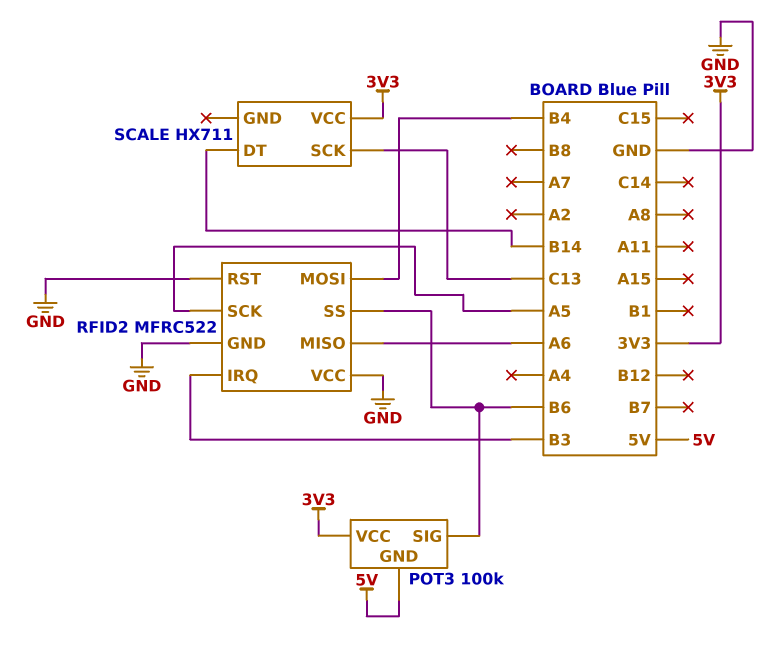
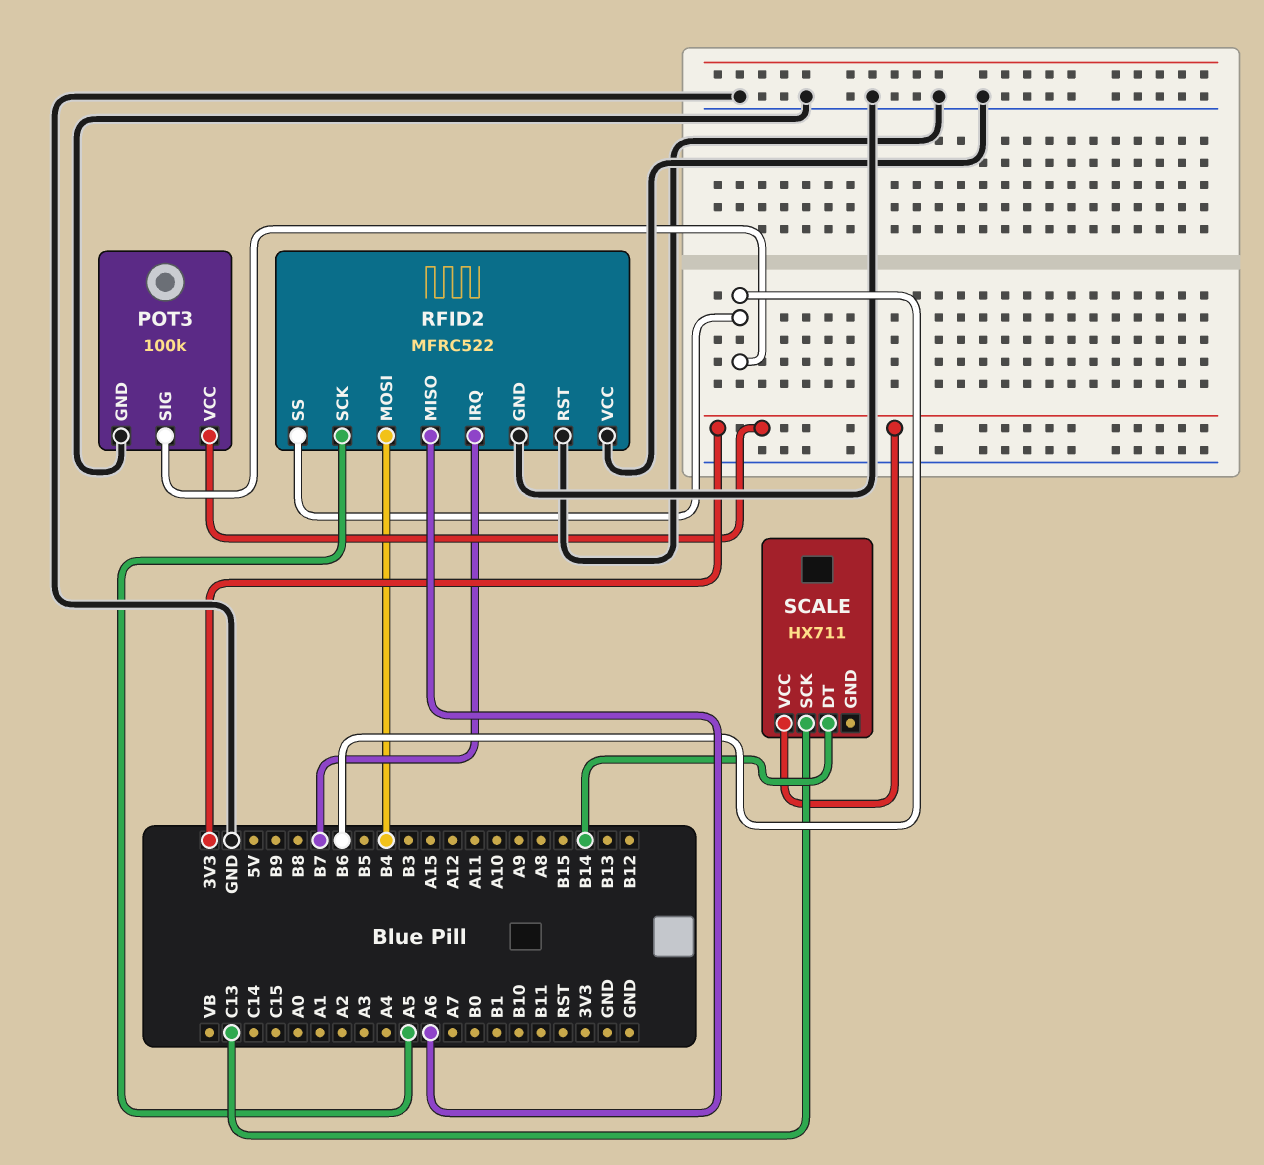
POT3 pin GND: 5V -> GND
RFID2 pin IRQ: B3 -> B7

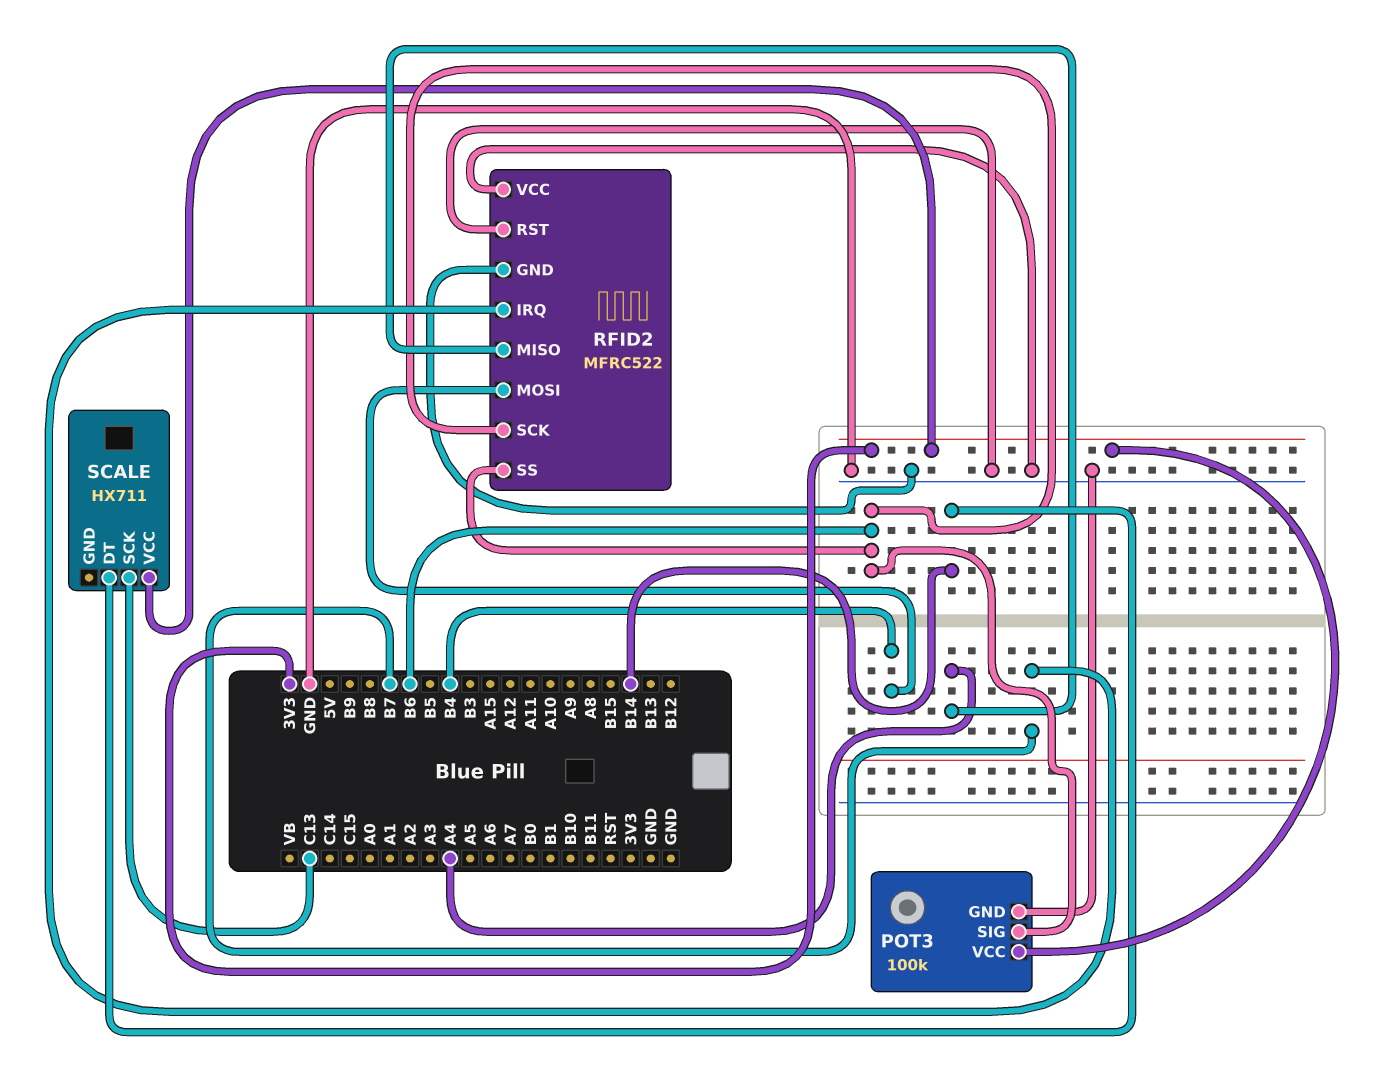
RFID2 pin MISO: A6 -> A4
RFID2 pin SCK: A5 -> B6

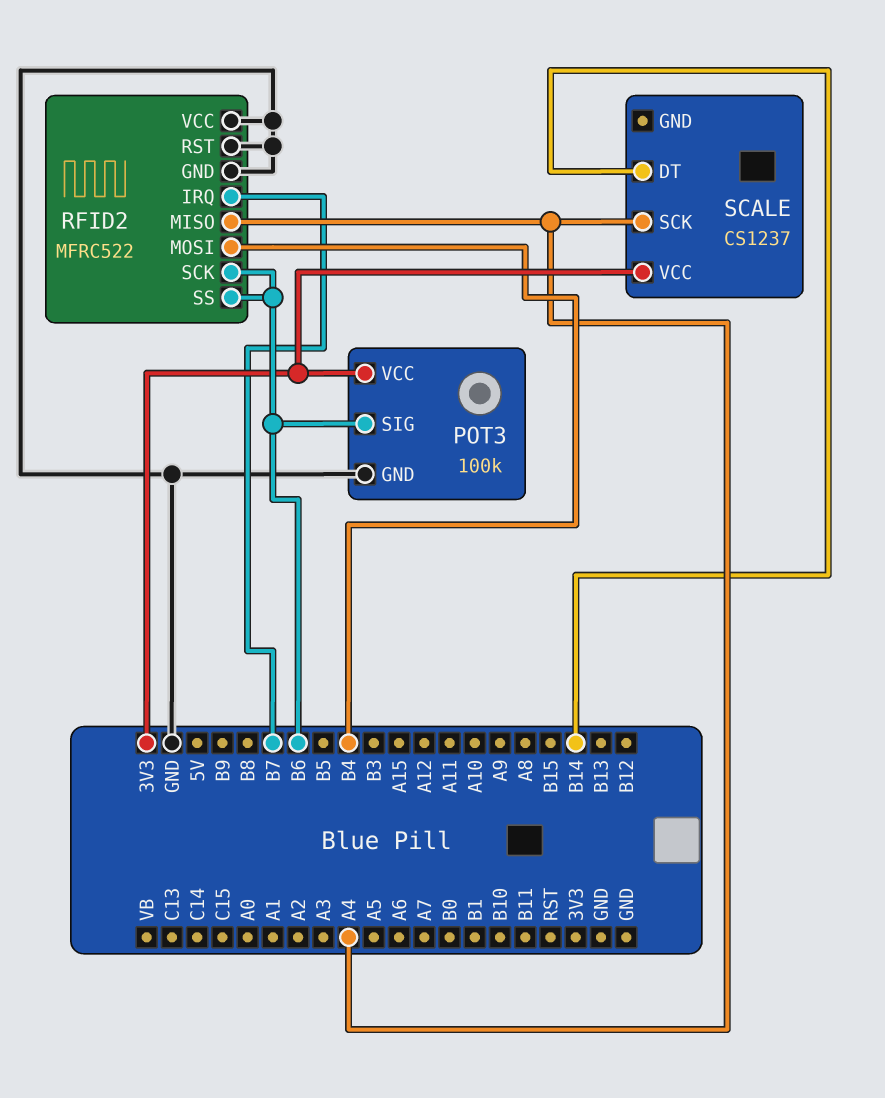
SCALE: HX711 -> CS1237
SCALE pin SCK: C13 -> A4

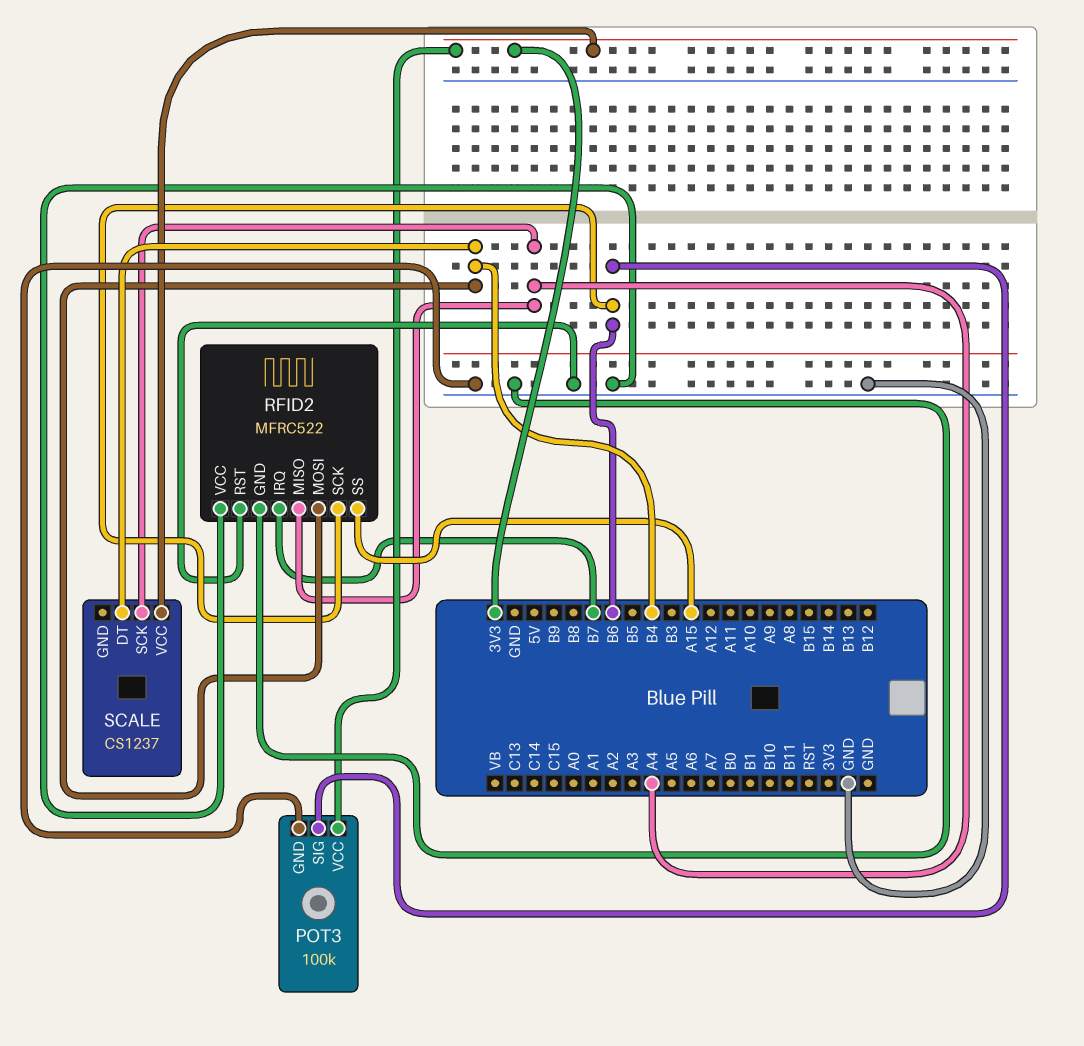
RFID2 pin SS: B6 -> A15
SCALE pin DT: B14 -> B4

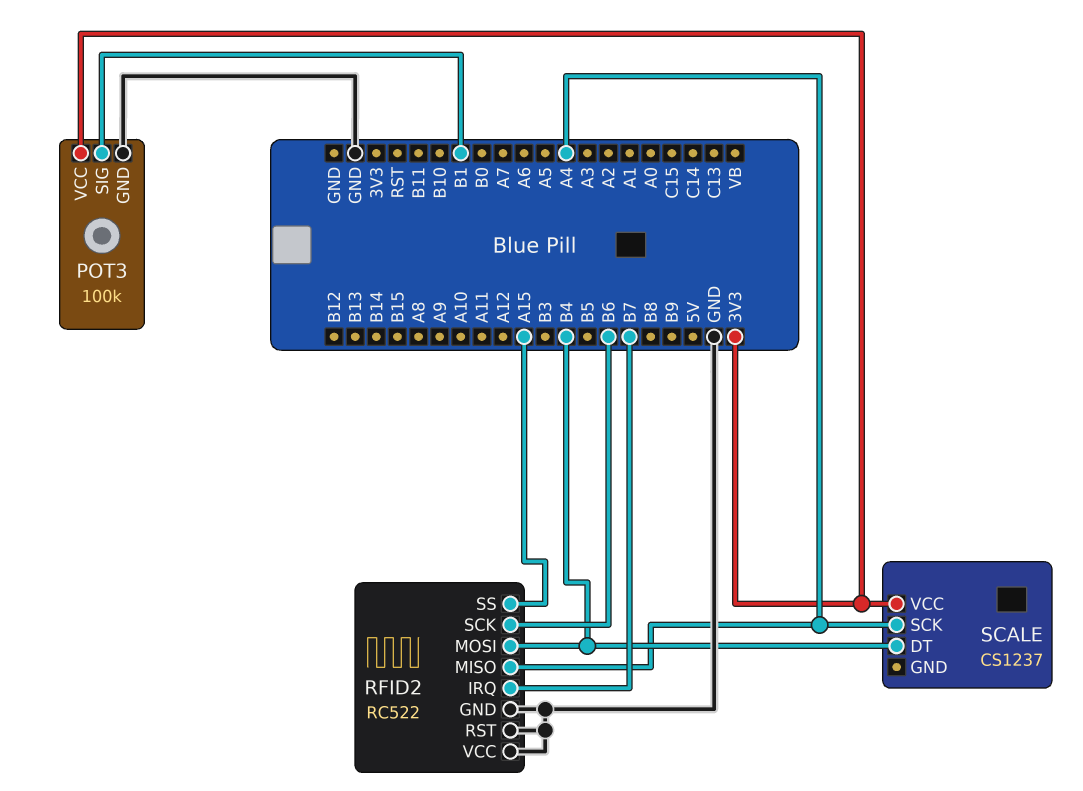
POT3 pin SIG: B6 -> B1
RFID2: MFRC522 -> RC522

